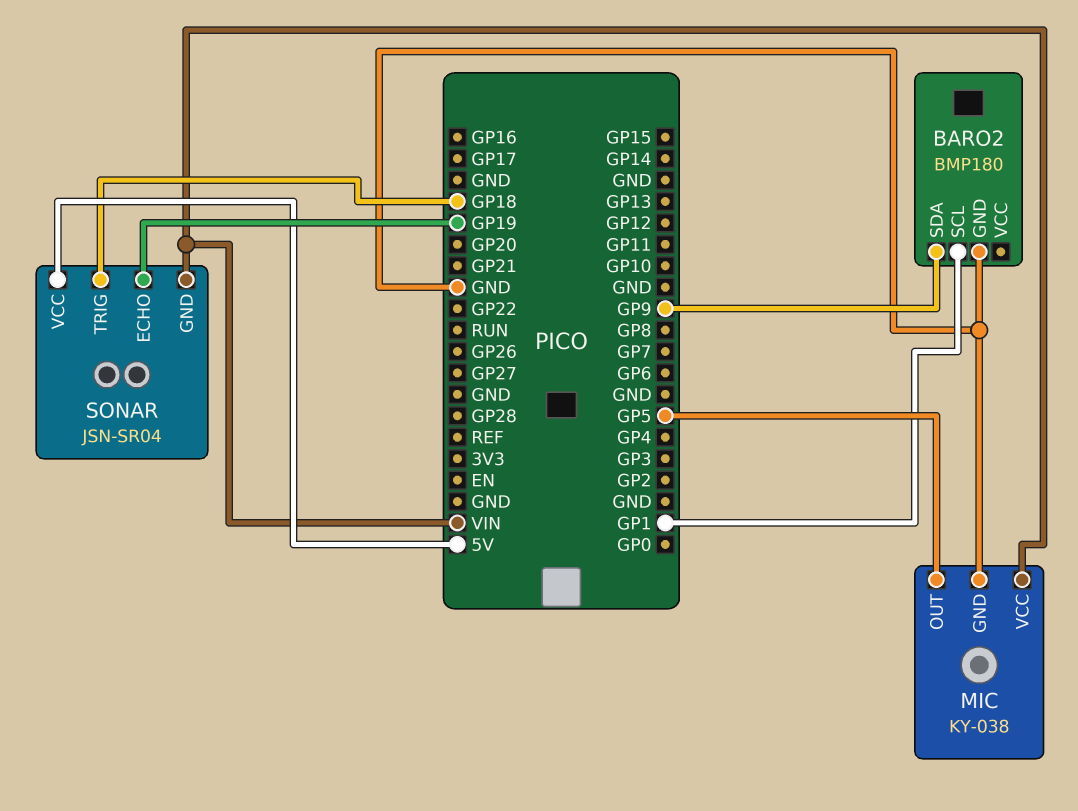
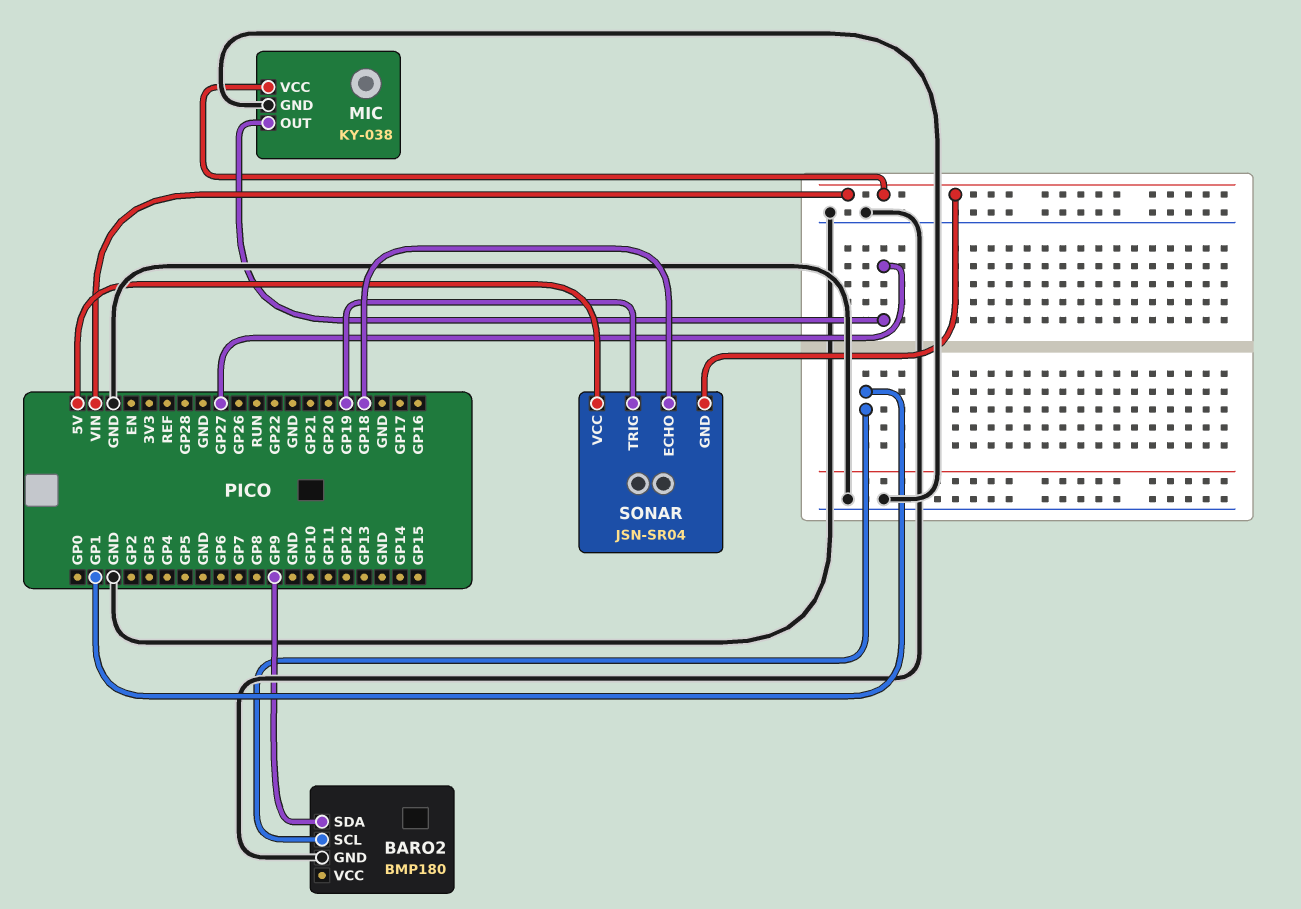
MIC pin OUT: GP5 -> GP27
SONAR pin ECHO: GP19 -> GP18
SONAR pin TRIG: GP18 -> GP19

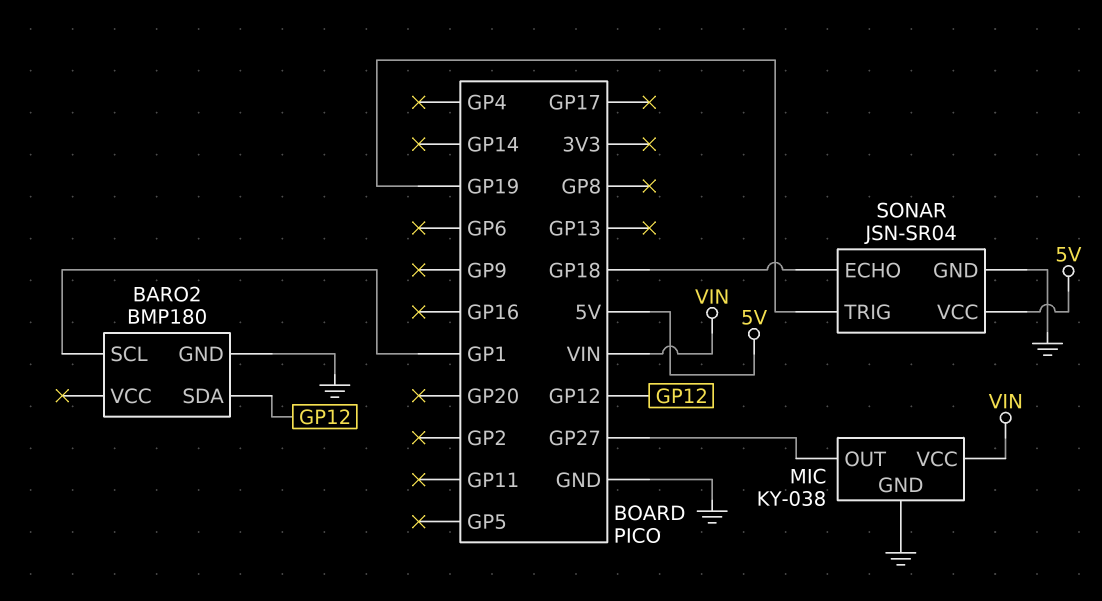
BARO2 pin SDA: GP9 -> GP12
SONAR pin GND: VIN -> GND

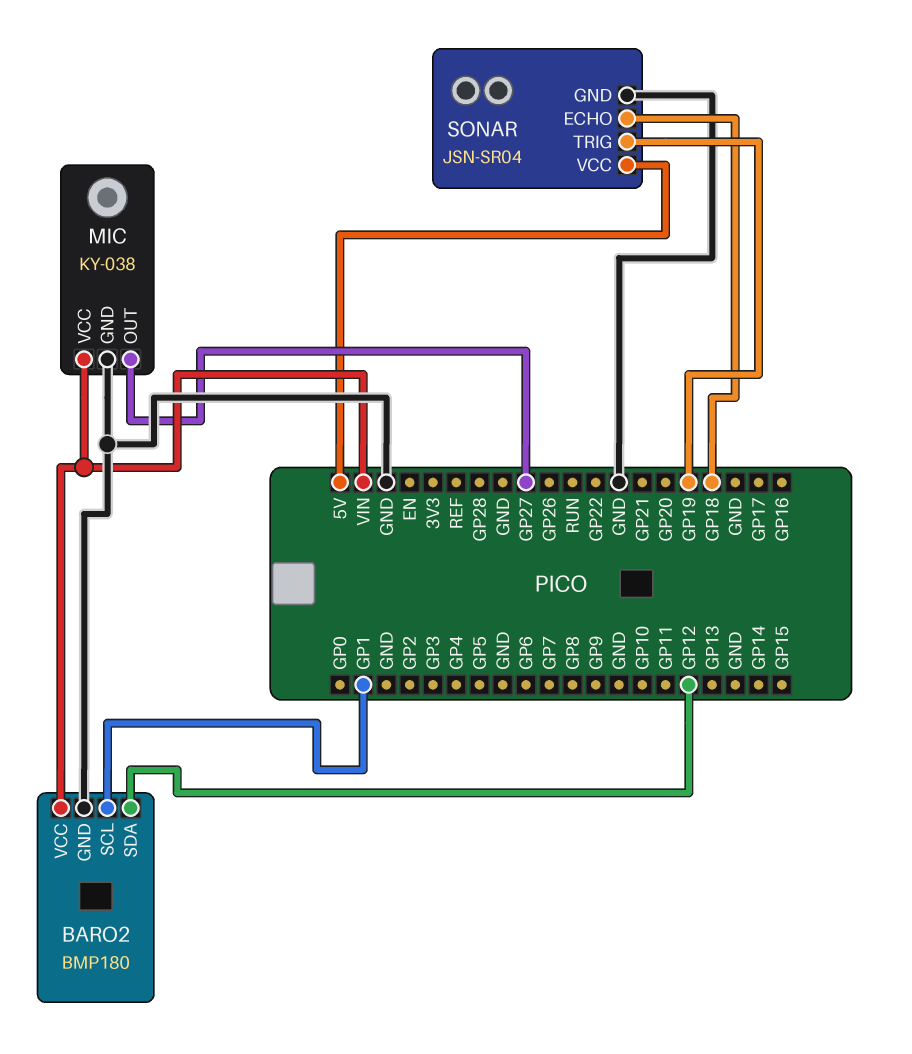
BARO2 pin VCC: none -> VIN

